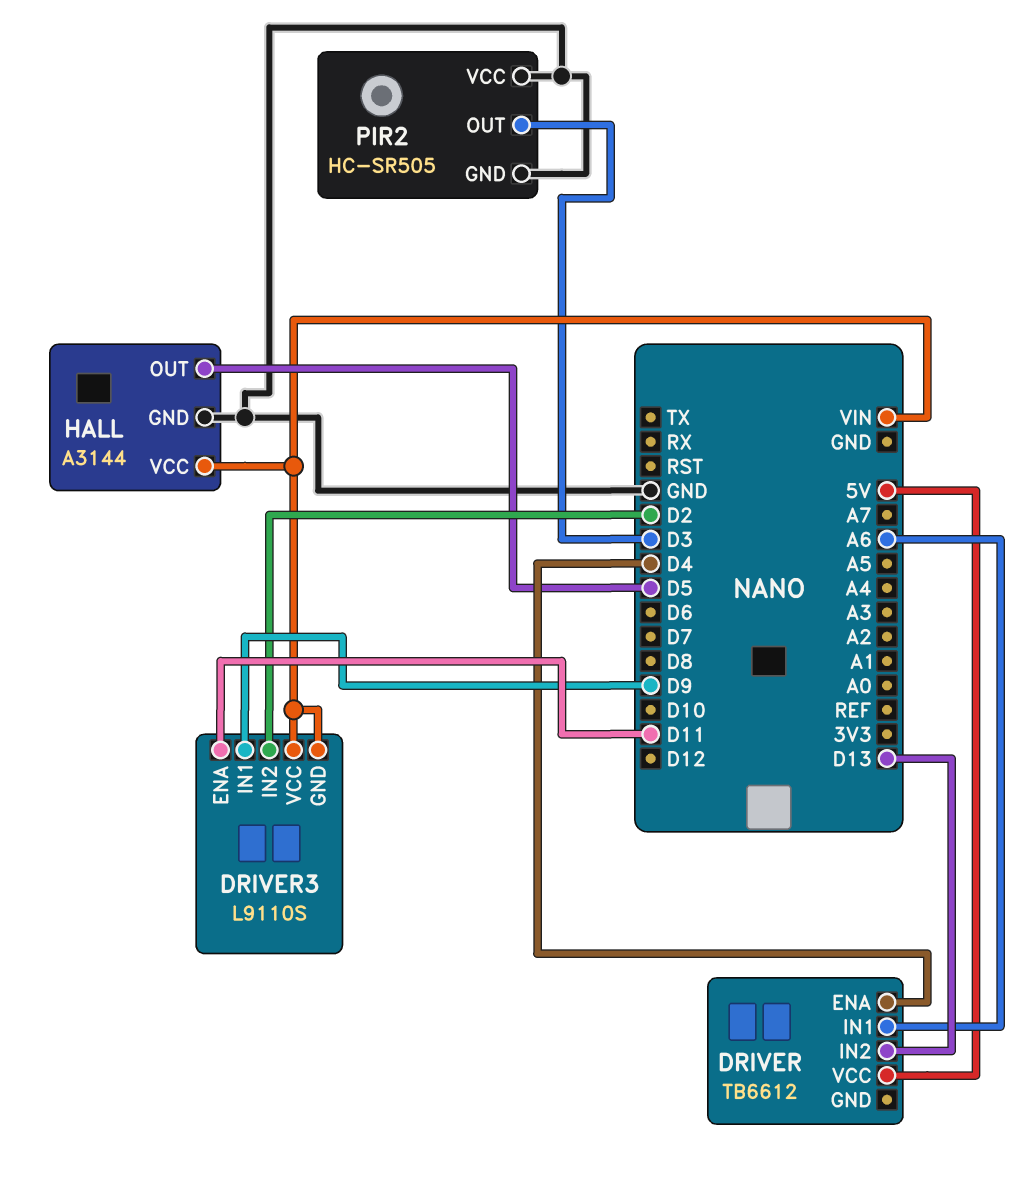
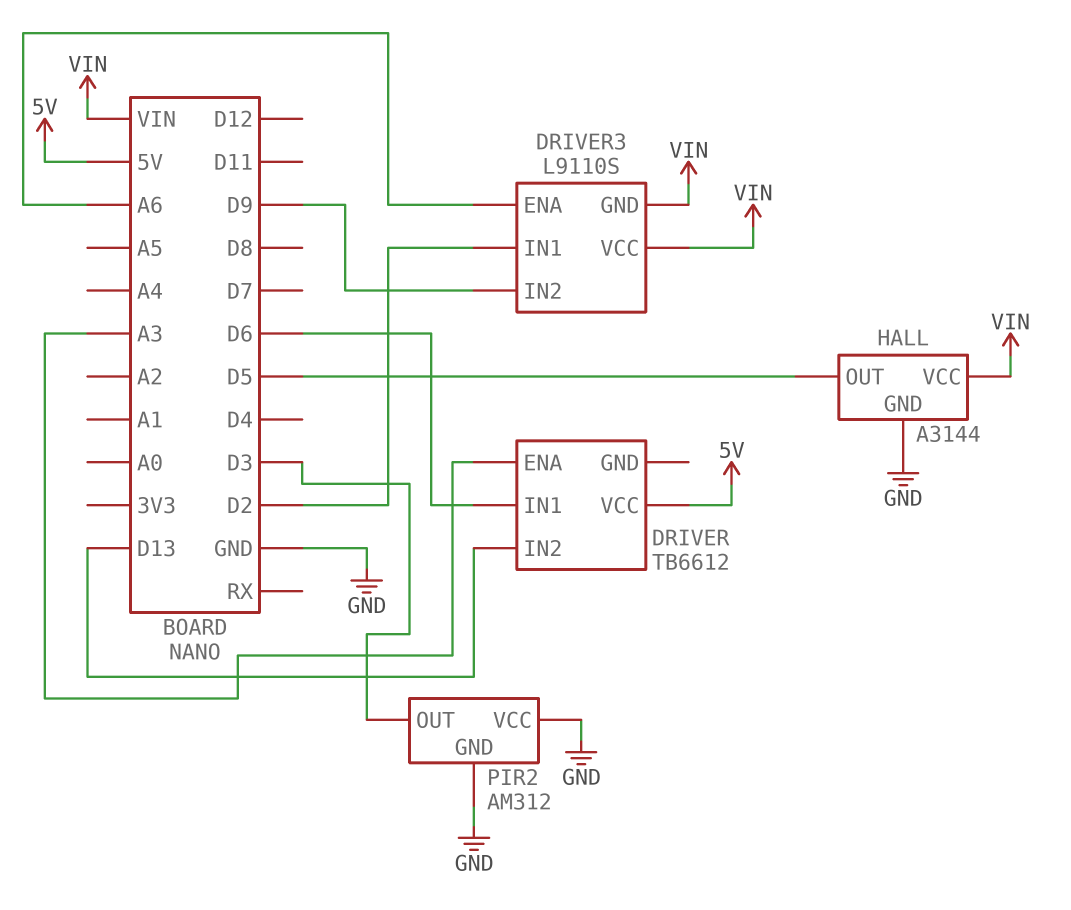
DRIVER pin ENA: D4 -> A3
DRIVER pin IN1: A6 -> D6
DRIVER3 pin ENA: D11 -> A6
DRIVER3 pin IN1: D9 -> D2
DRIVER3 pin IN2: D2 -> D9
PIR2: HC-SR505 -> AM312

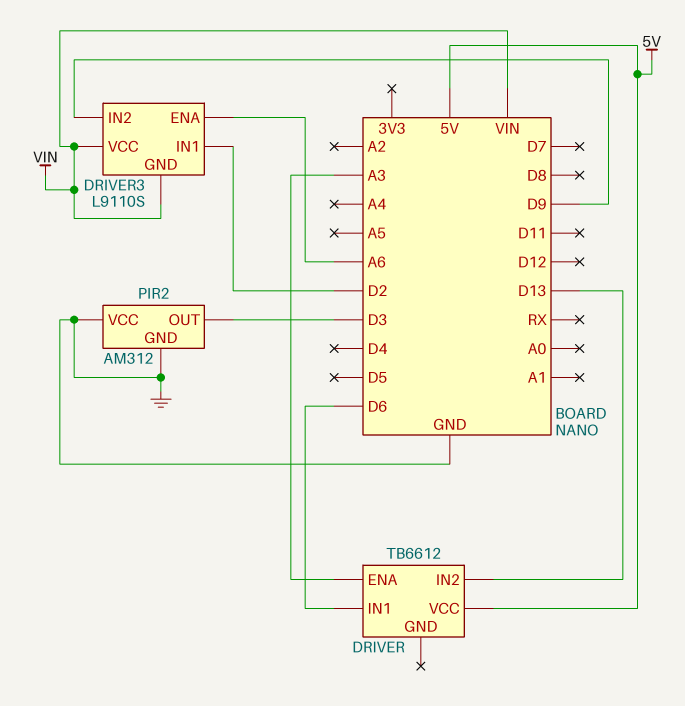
HALL: A3144 -> none
HALL pin GND: GND -> none
HALL pin OUT: D5 -> none
HALL pin VCC: VIN -> none

